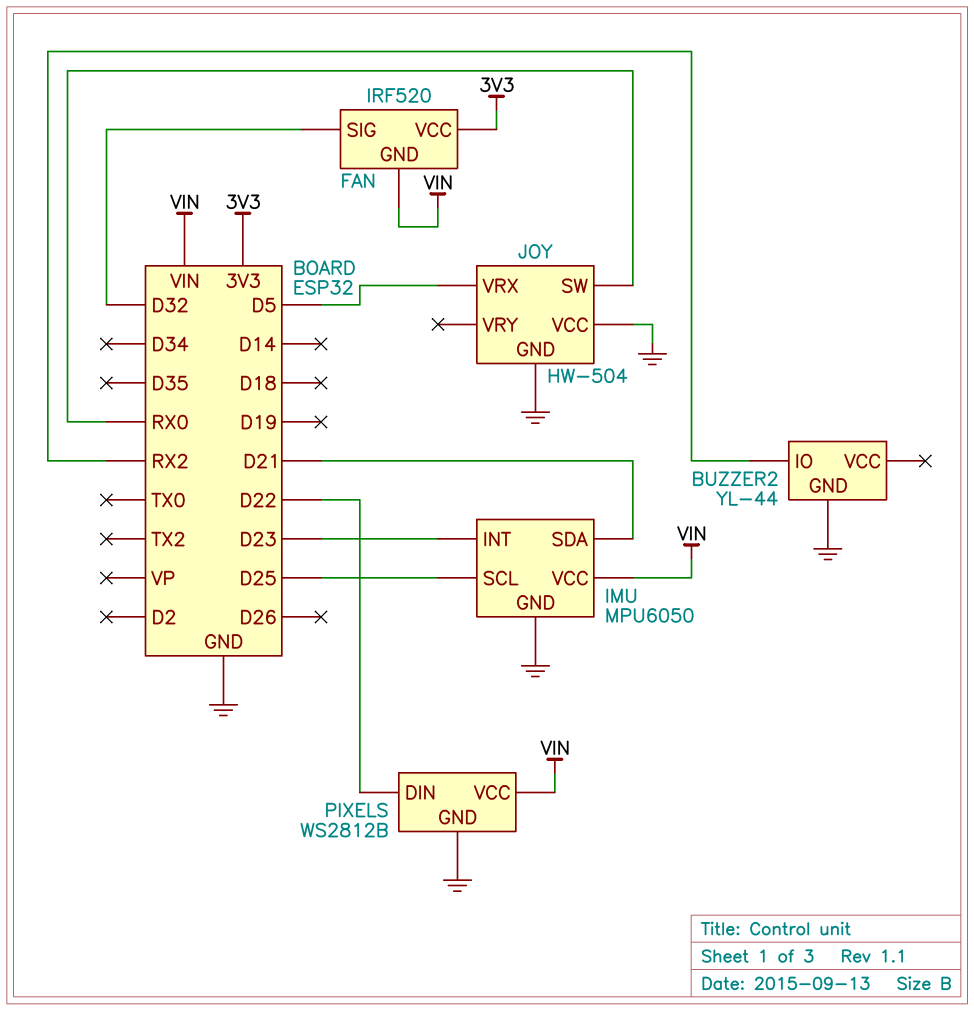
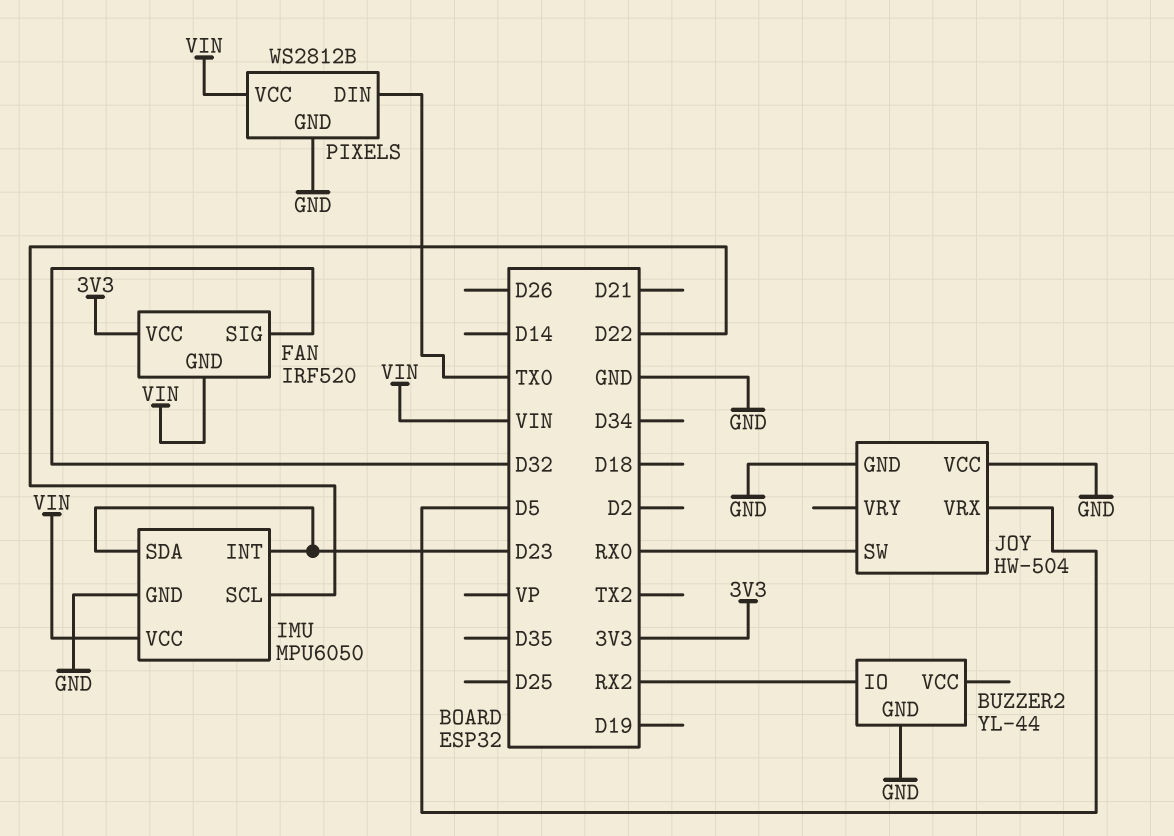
IMU pin SCL: D25 -> D22
IMU pin SDA: D21 -> D23
PIXELS pin DIN: D22 -> TX0

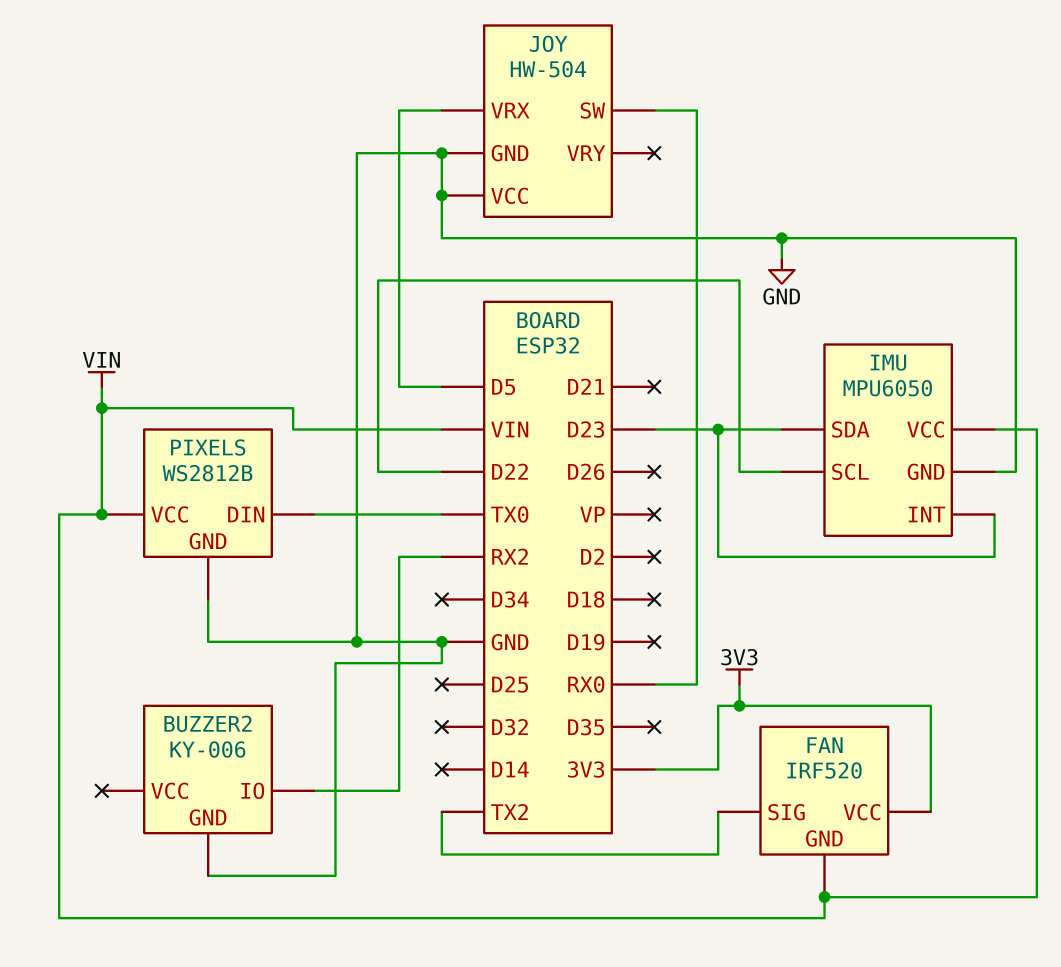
BUZZER2: YL-44 -> KY-006
FAN pin SIG: D32 -> TX2

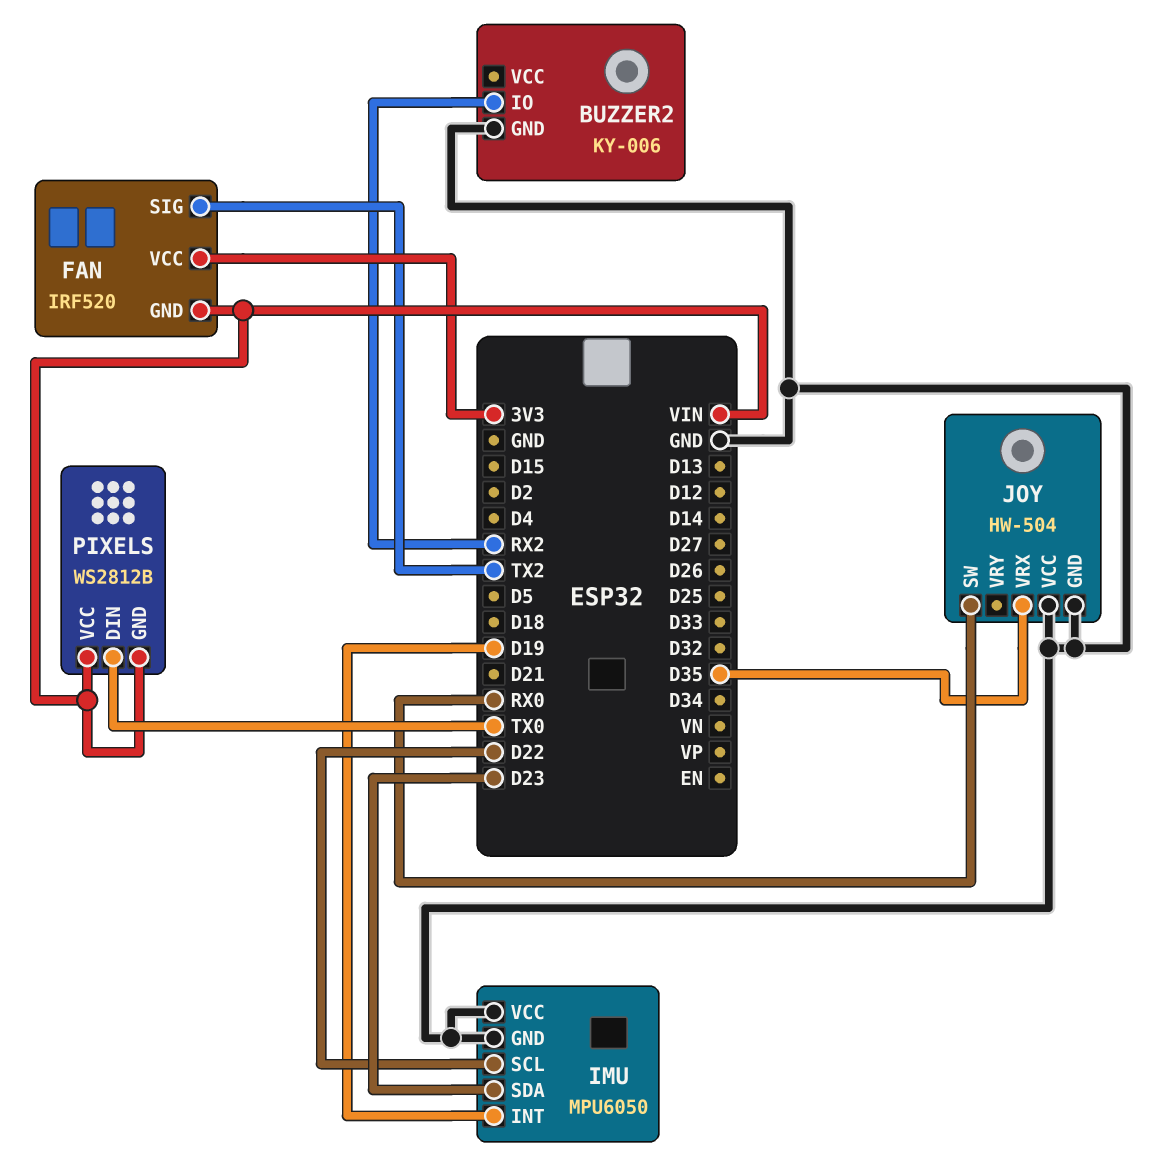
IMU pin INT: D23 -> D19
IMU pin VCC: VIN -> GND
JOY pin VRX: D5 -> D35
PIXELS pin GND: GND -> VIN

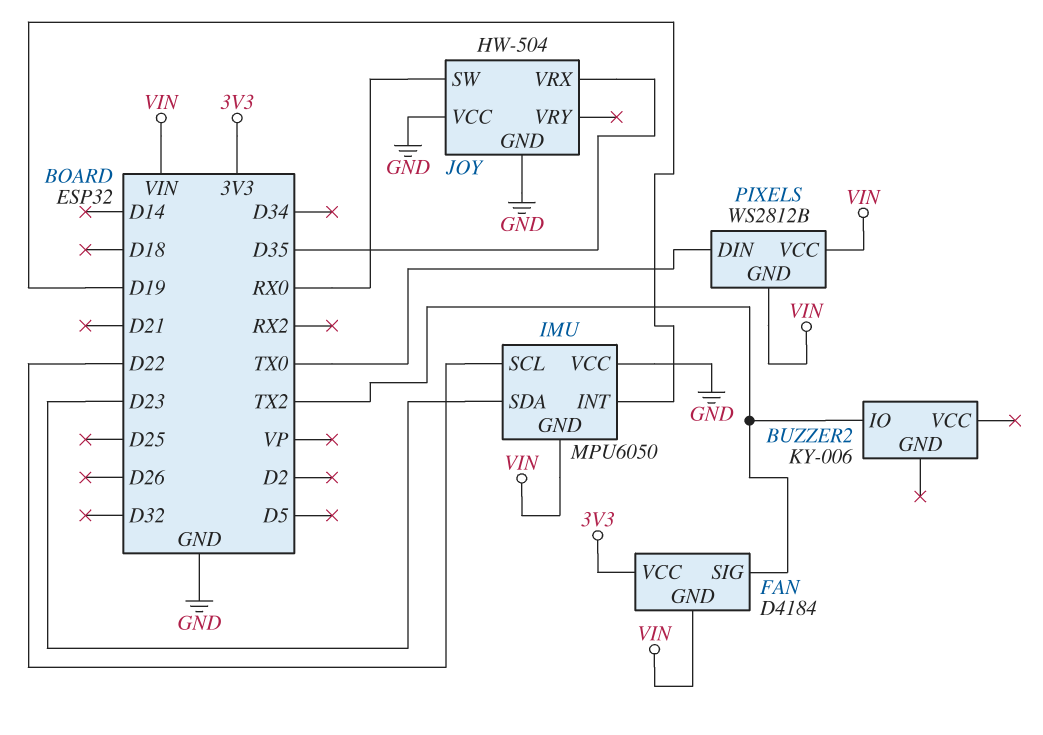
BUZZER2 pin GND: GND -> none
BUZZER2 pin IO: RX2 -> TX2
FAN: IRF520 -> D4184
IMU pin GND: GND -> VIN

